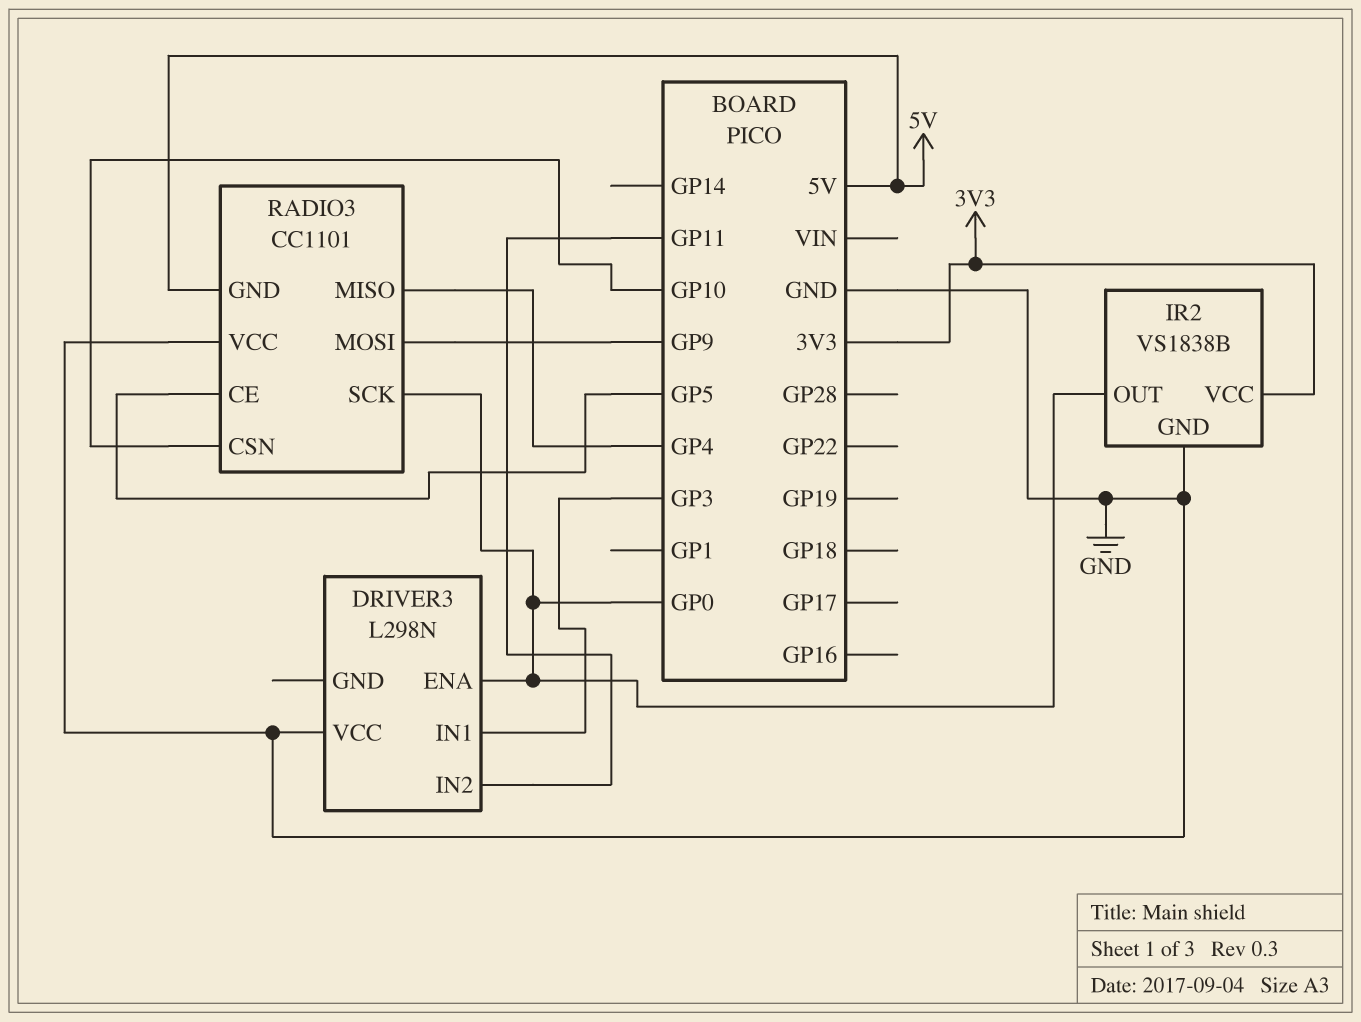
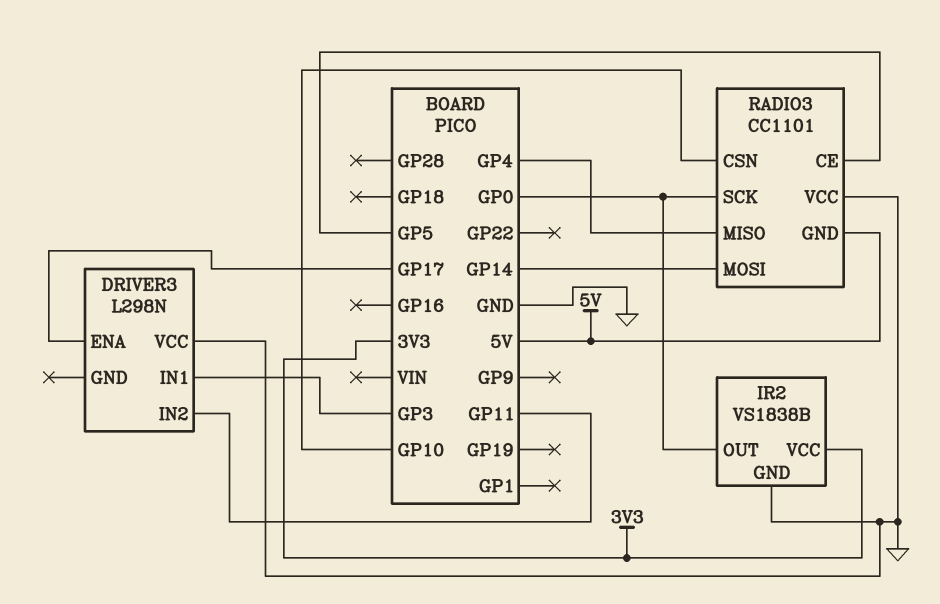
DRIVER3 pin ENA: GP0 -> GP17
RADIO3 pin MOSI: GP9 -> GP14

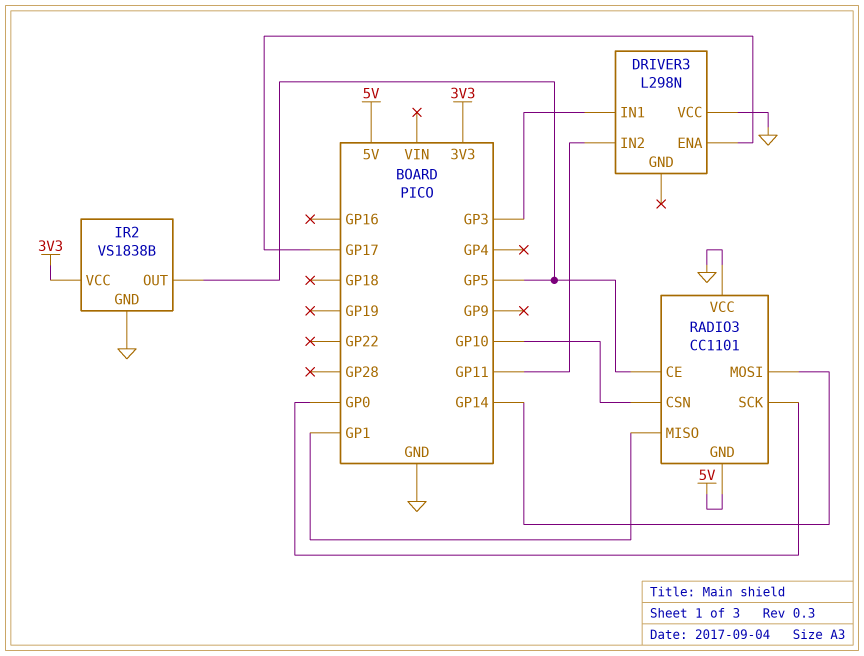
IR2 pin OUT: GP0 -> GP5
RADIO3 pin MISO: GP4 -> GP1

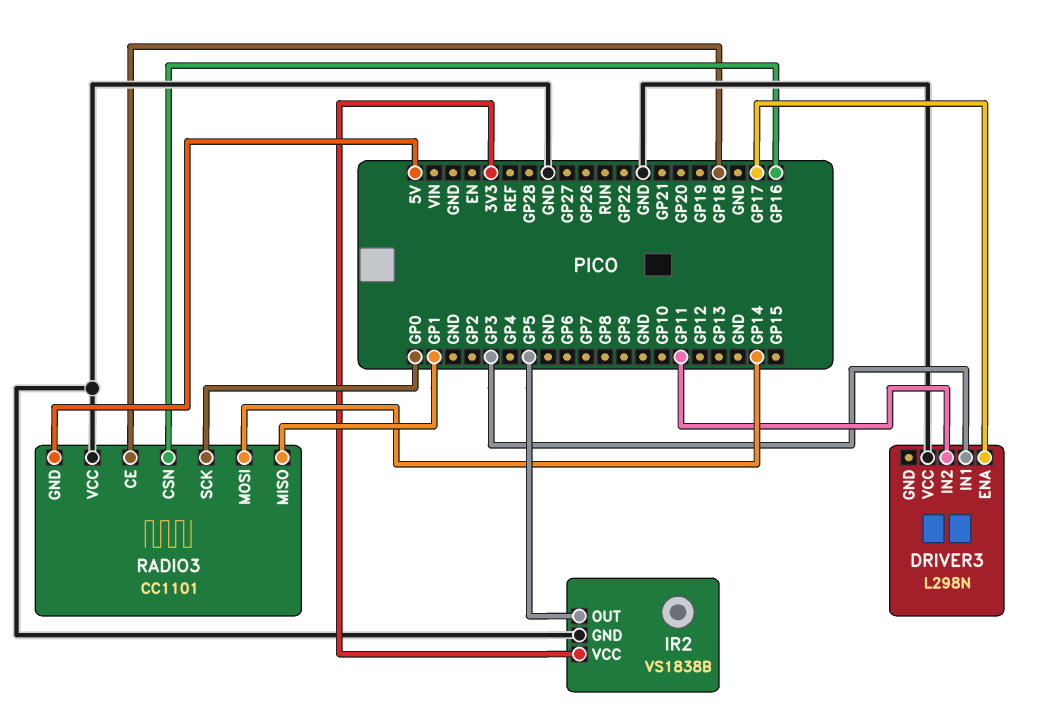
RADIO3 pin CE: GP5 -> GP18
RADIO3 pin CSN: GP10 -> GP16

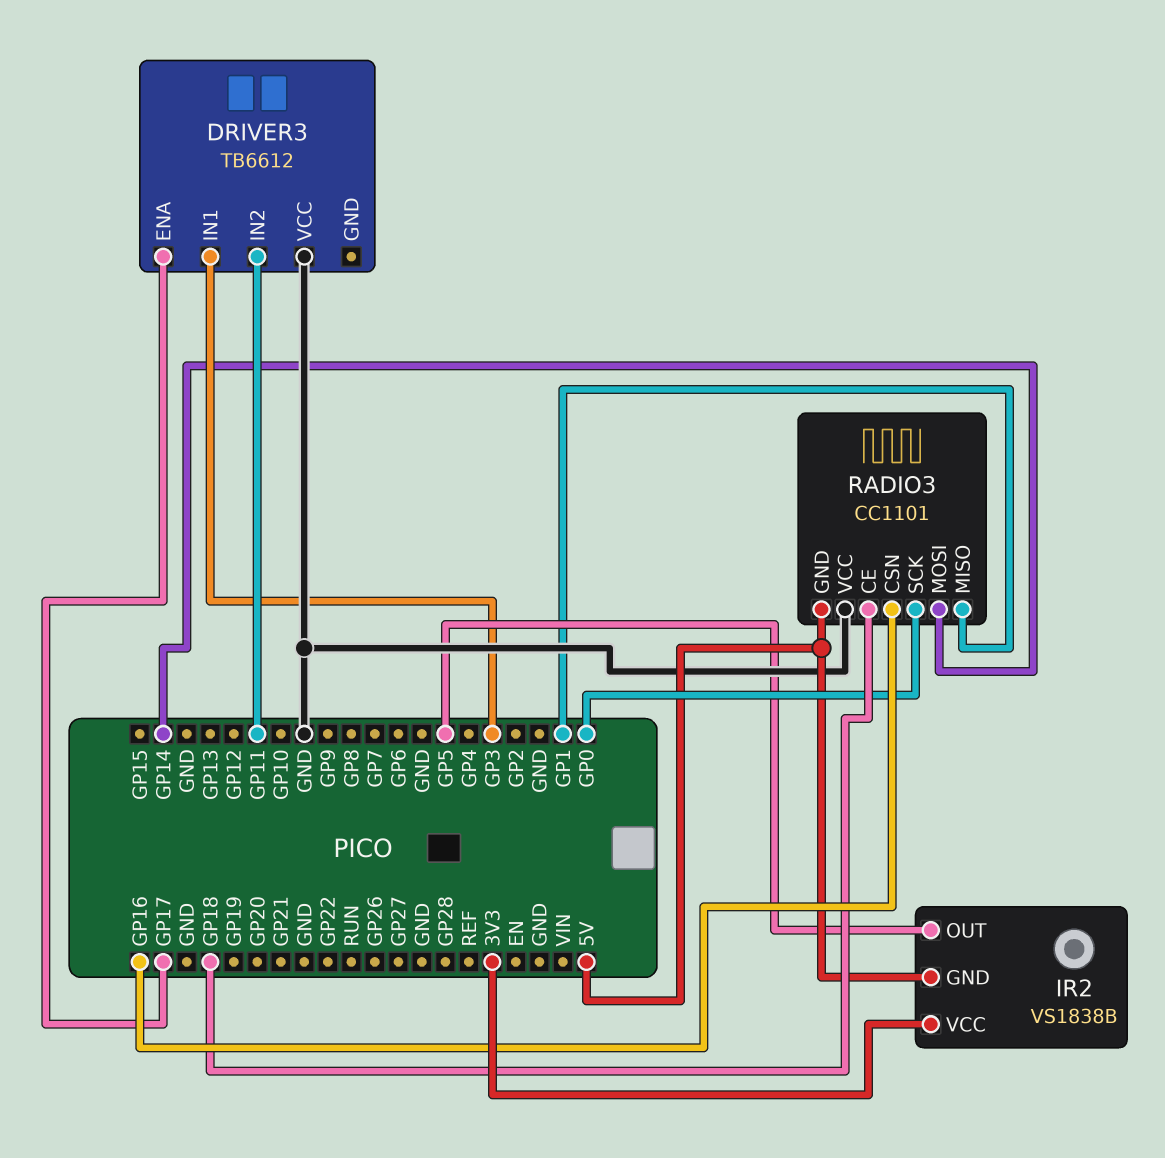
DRIVER3: L298N -> TB6612
IR2 pin GND: GND -> 5V

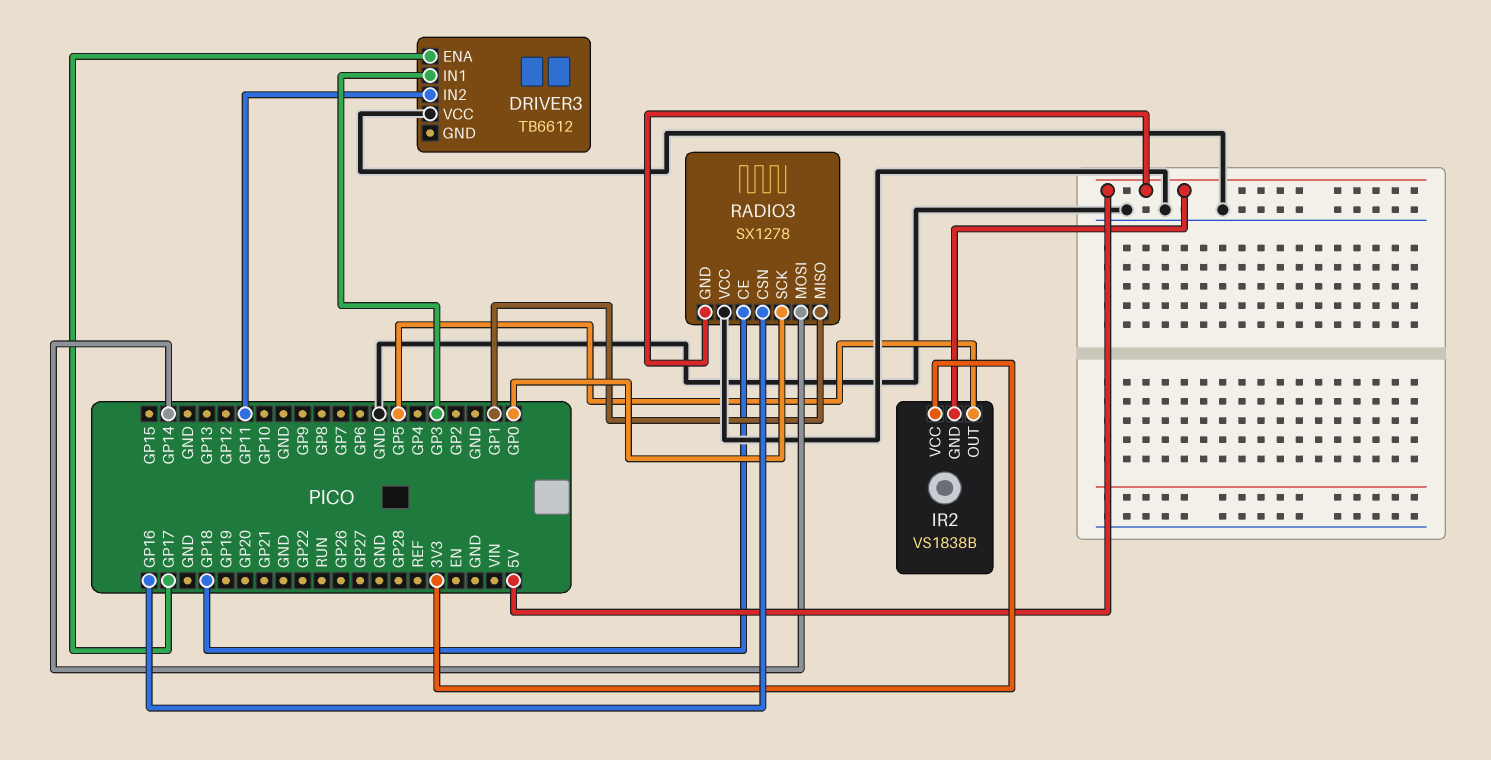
RADIO3: CC1101 -> SX1278

